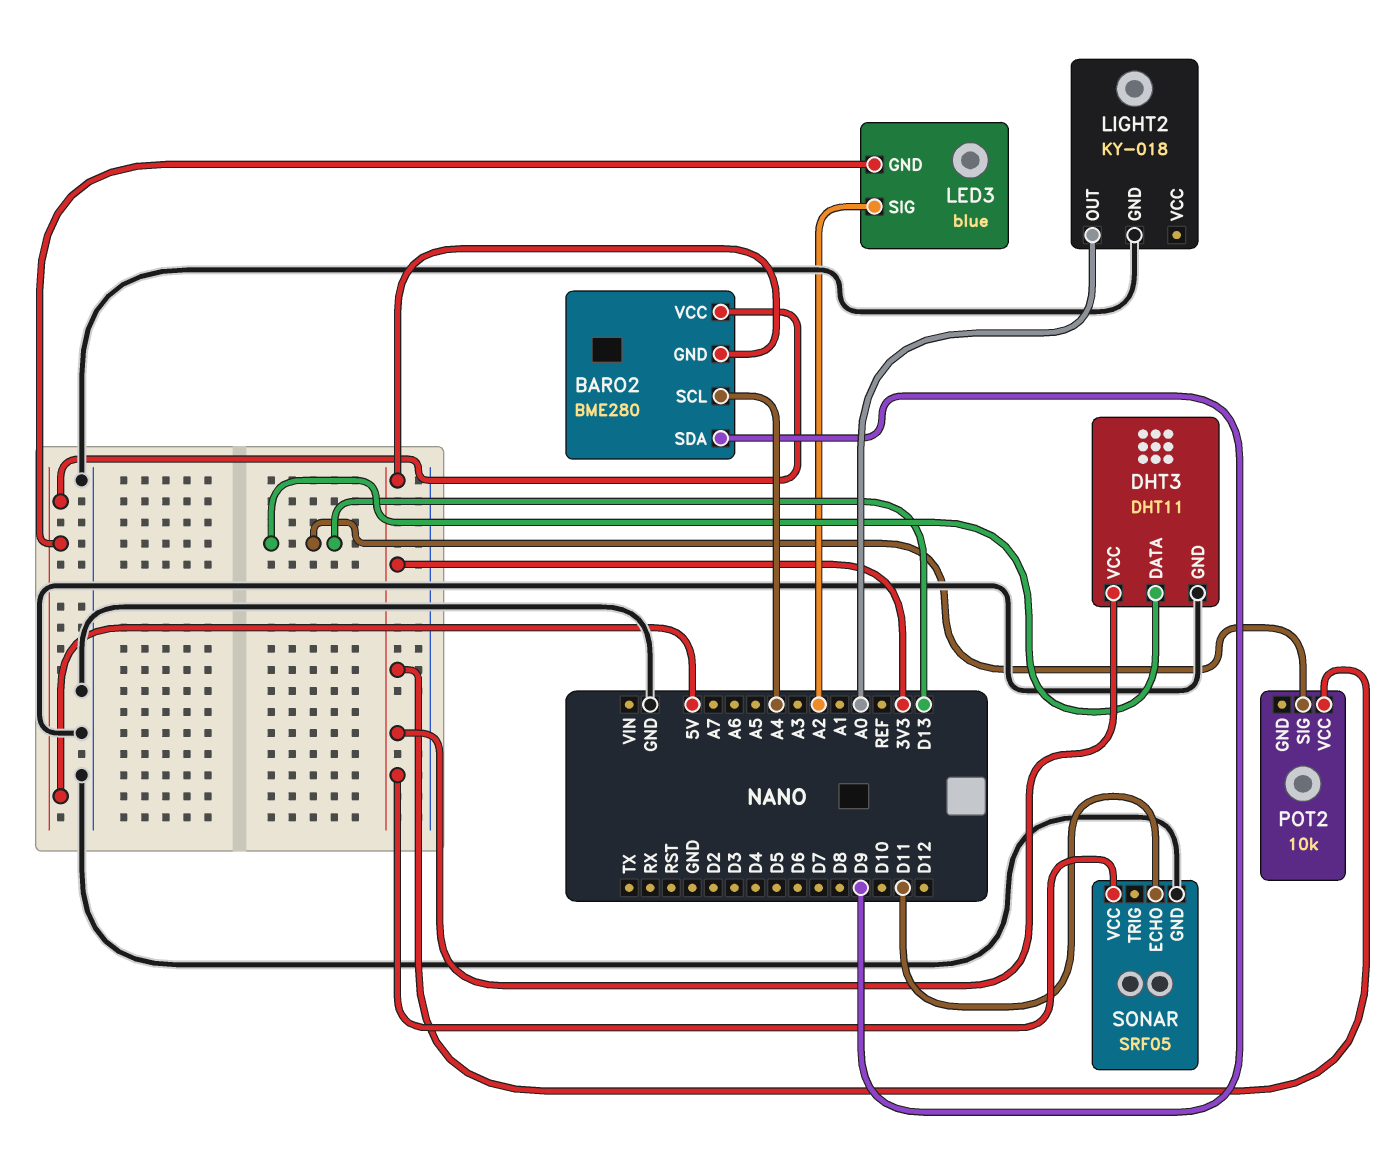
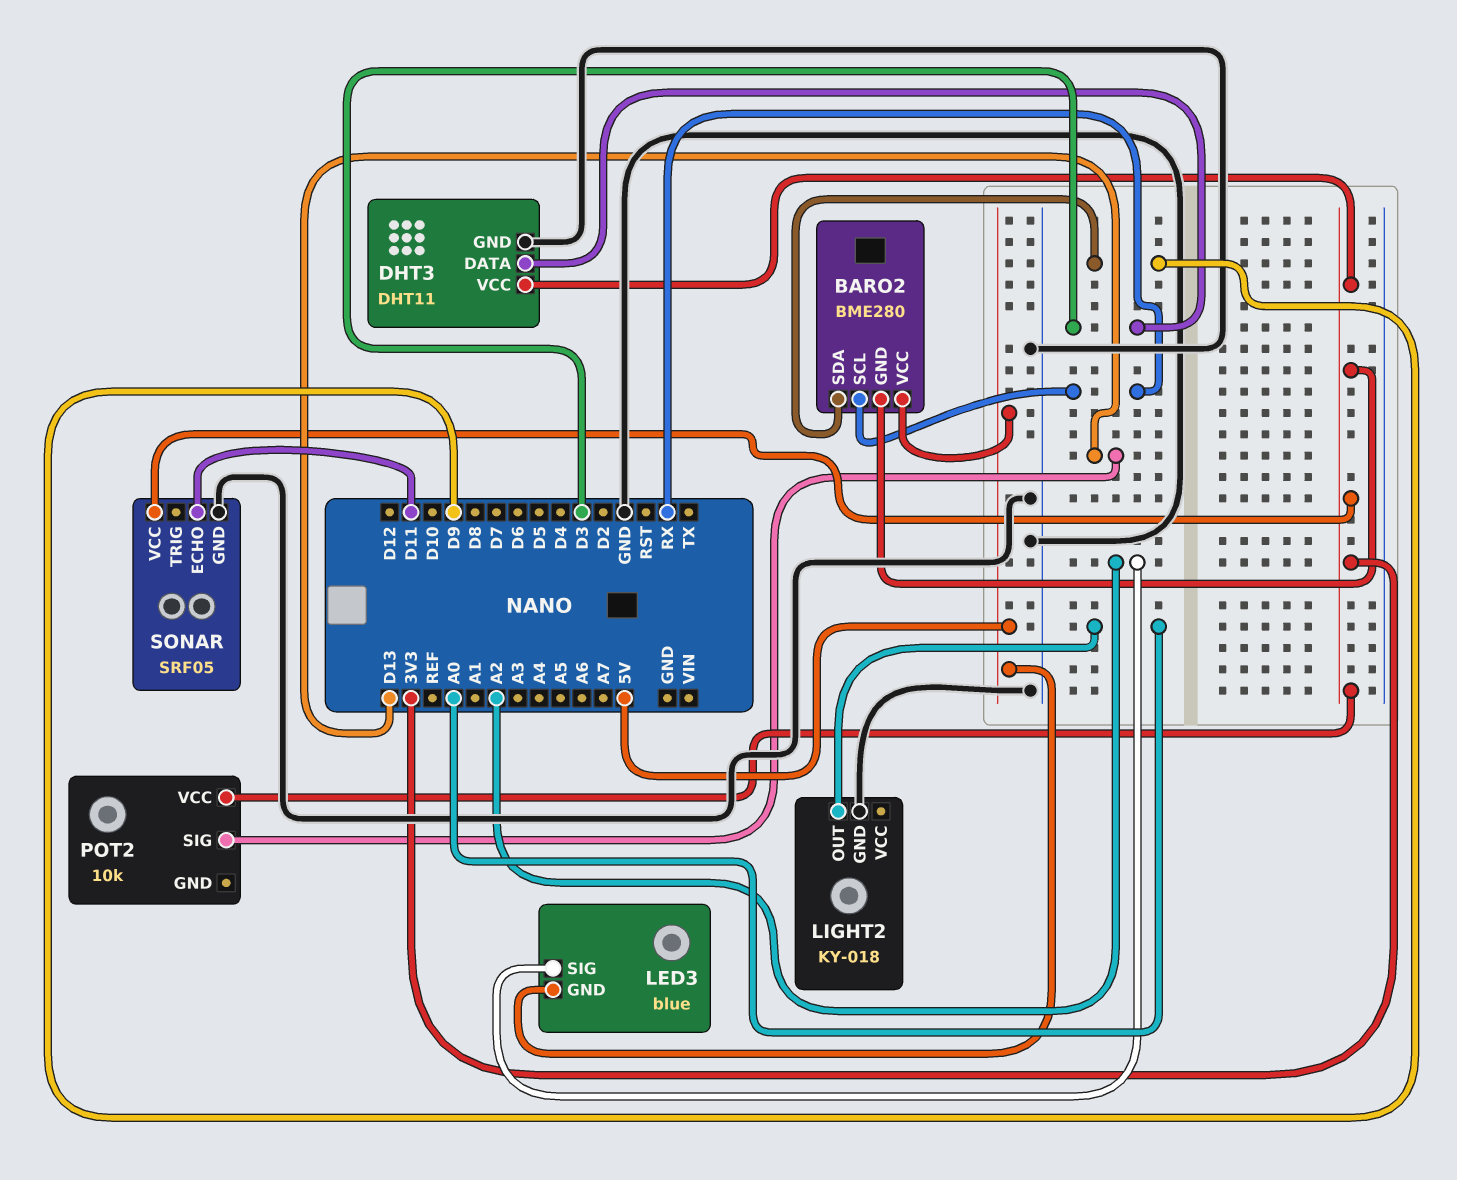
BARO2 pin SCL: A4 -> RX
DHT3 pin DATA: D13 -> D3

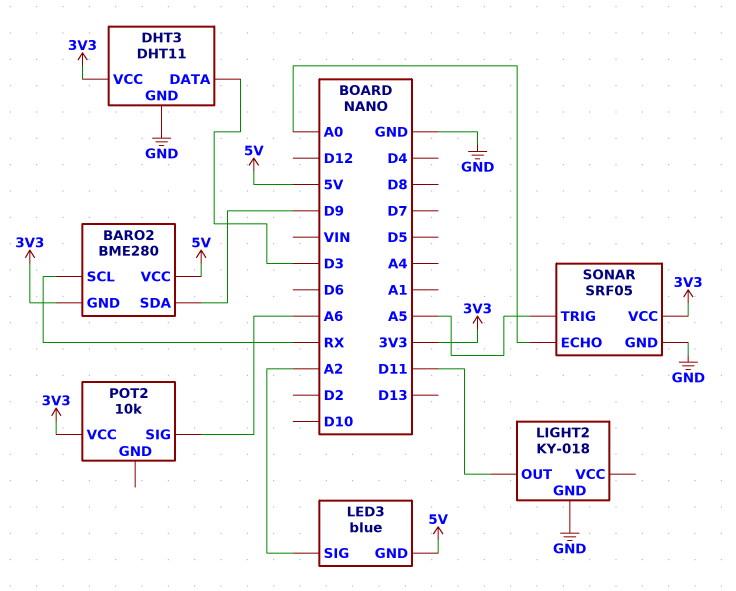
LIGHT2 pin OUT: A0 -> D11
POT2 pin SIG: D13 -> A6
SONAR pin ECHO: D11 -> A0
SONAR pin TRIG: none -> A5

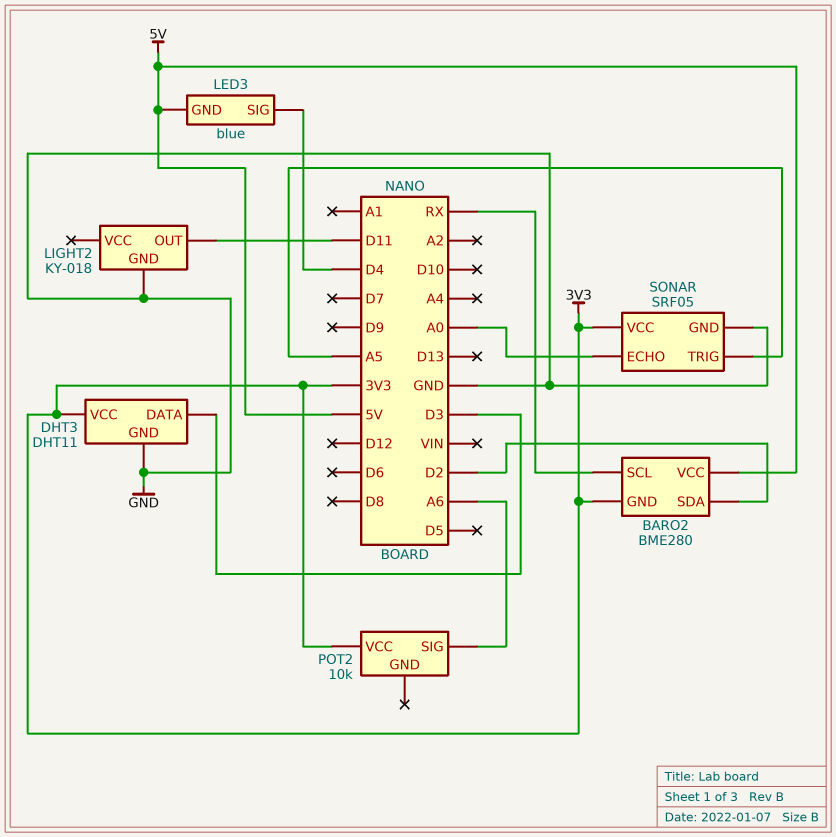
BARO2 pin SDA: D9 -> D2
LED3 pin SIG: A2 -> D4

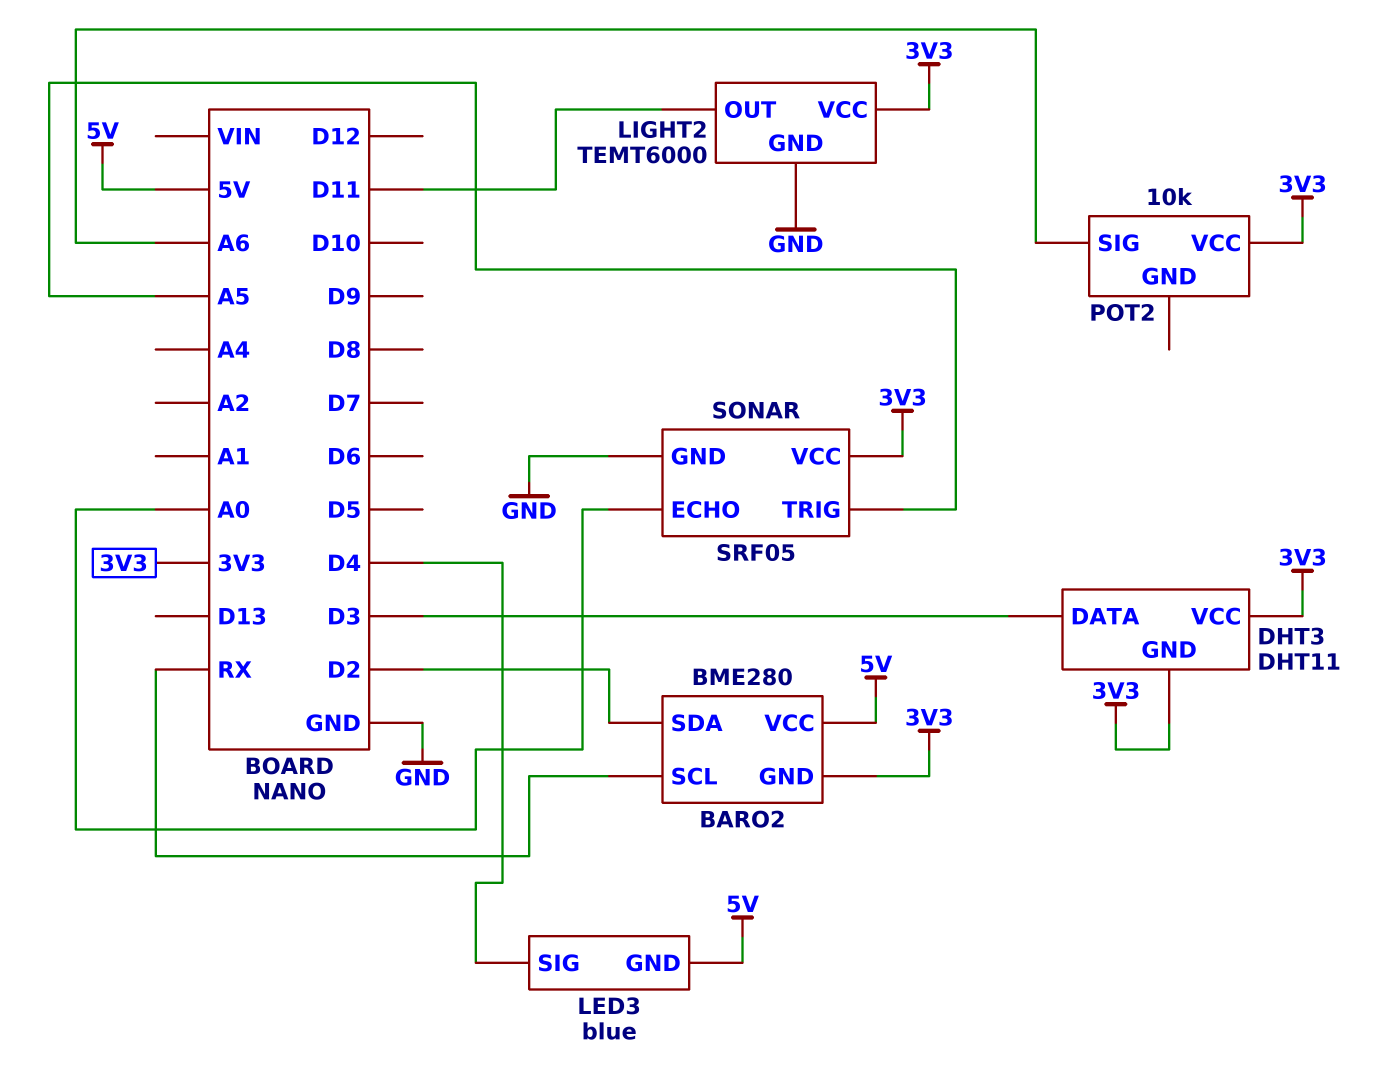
DHT3 pin GND: GND -> 3V3
LIGHT2: KY-018 -> TEMT6000
LIGHT2 pin VCC: none -> 3V3

